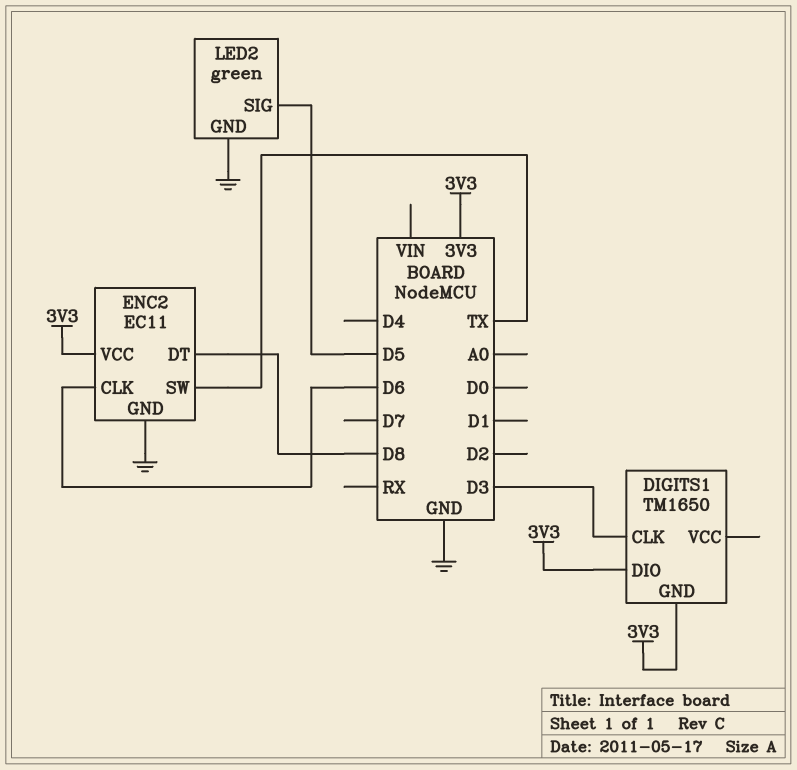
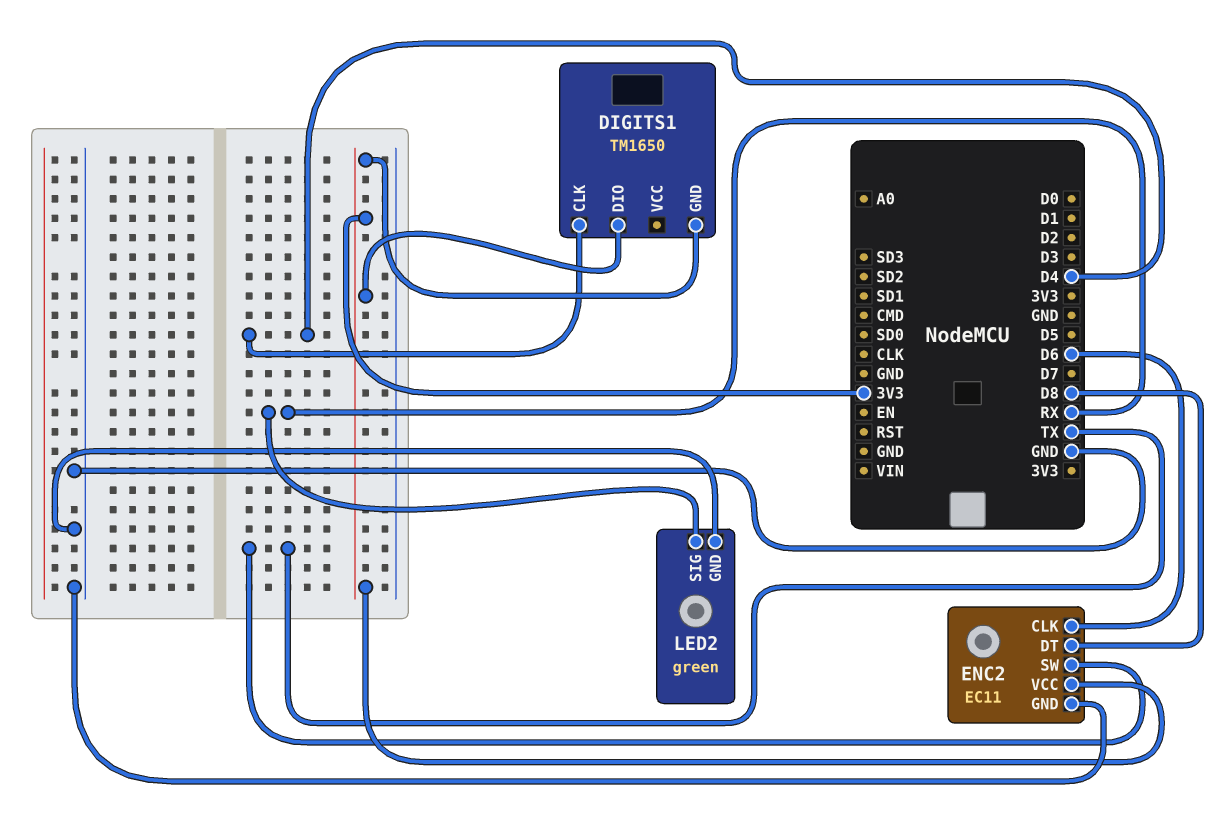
DIGITS1 pin CLK: D3 -> D4
LED2 pin SIG: D5 -> RX

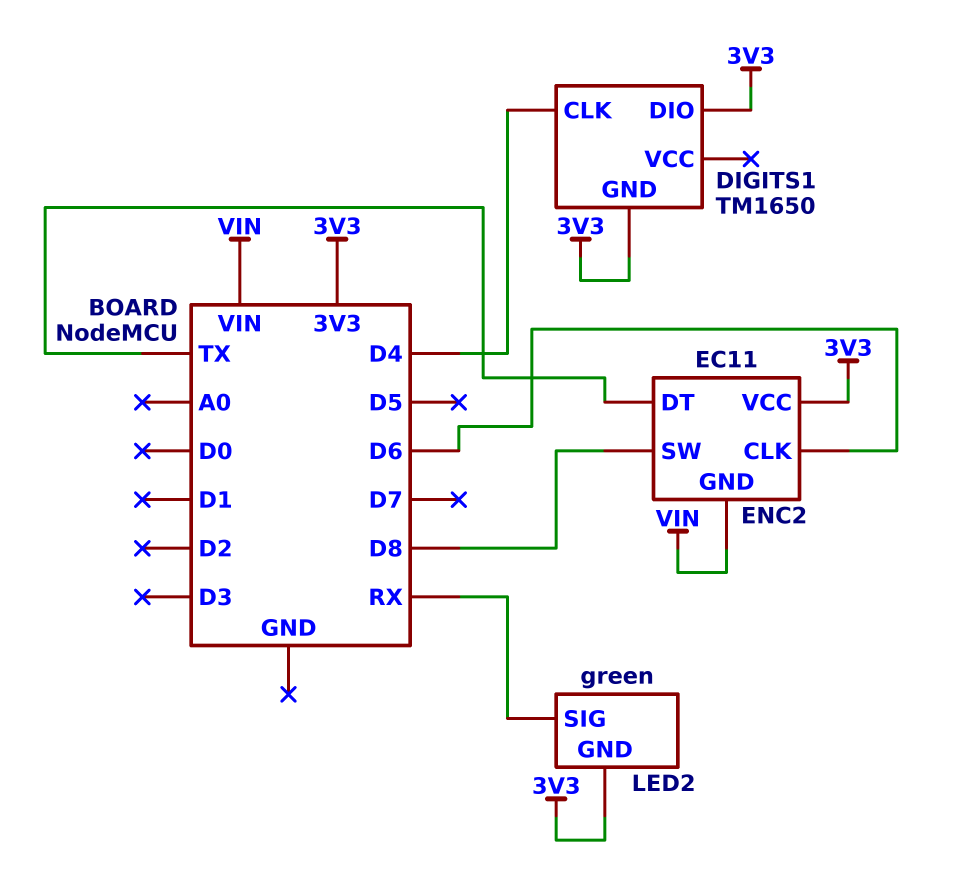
ENC2 pin DT: D8 -> TX
ENC2 pin GND: GND -> VIN
ENC2 pin SW: TX -> D8
LED2 pin GND: GND -> 3V3

